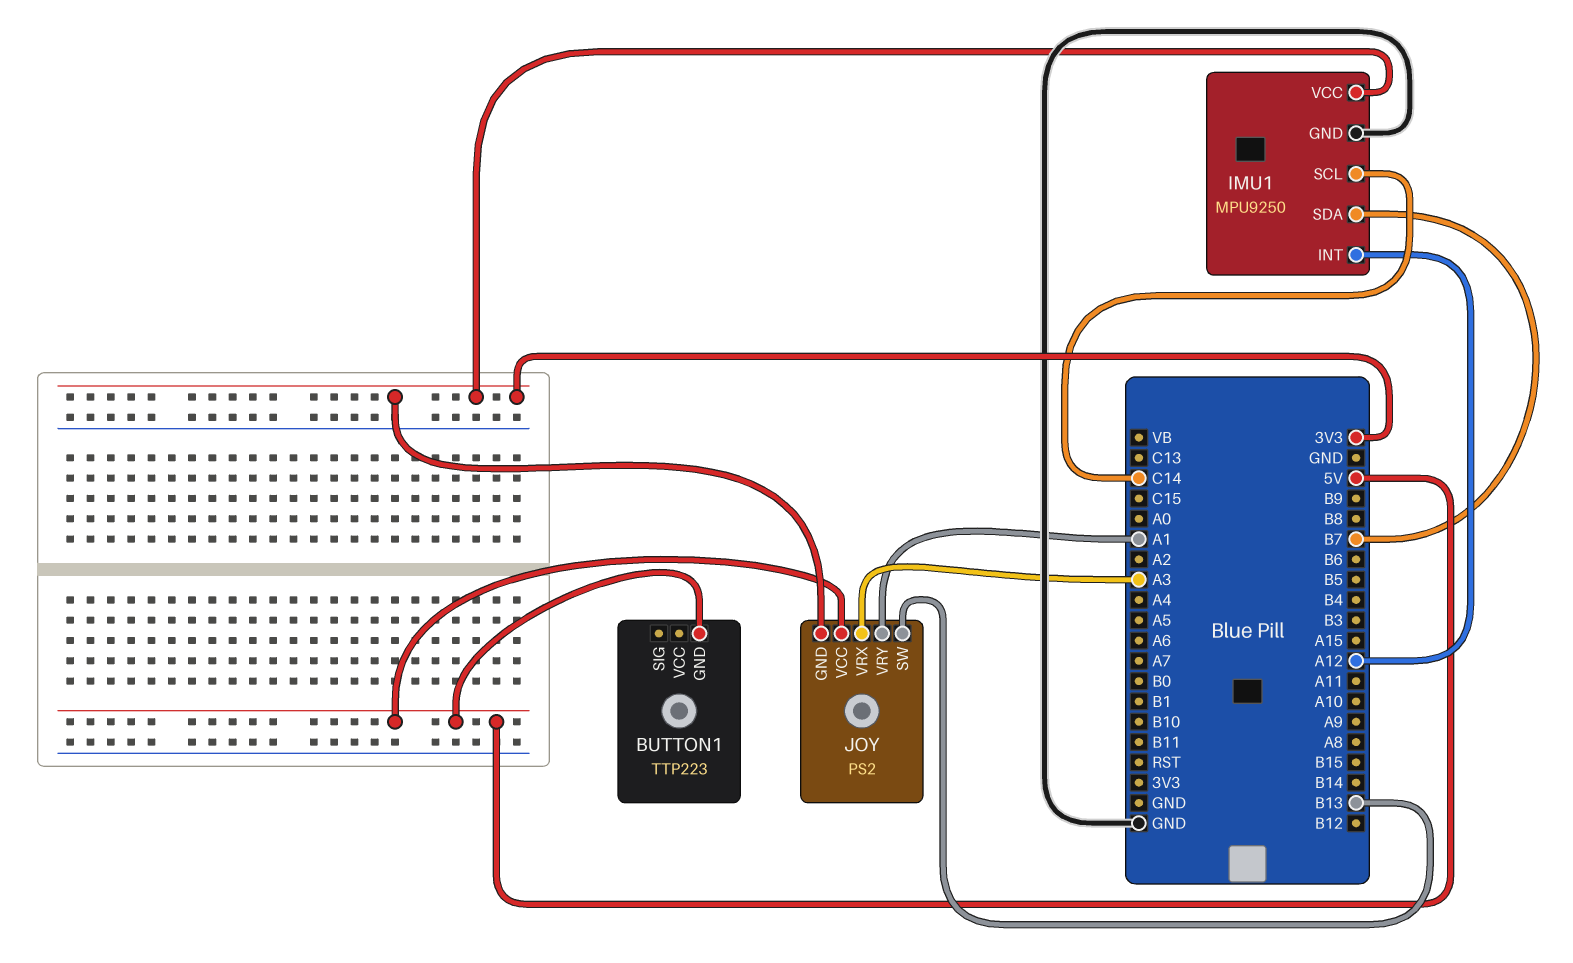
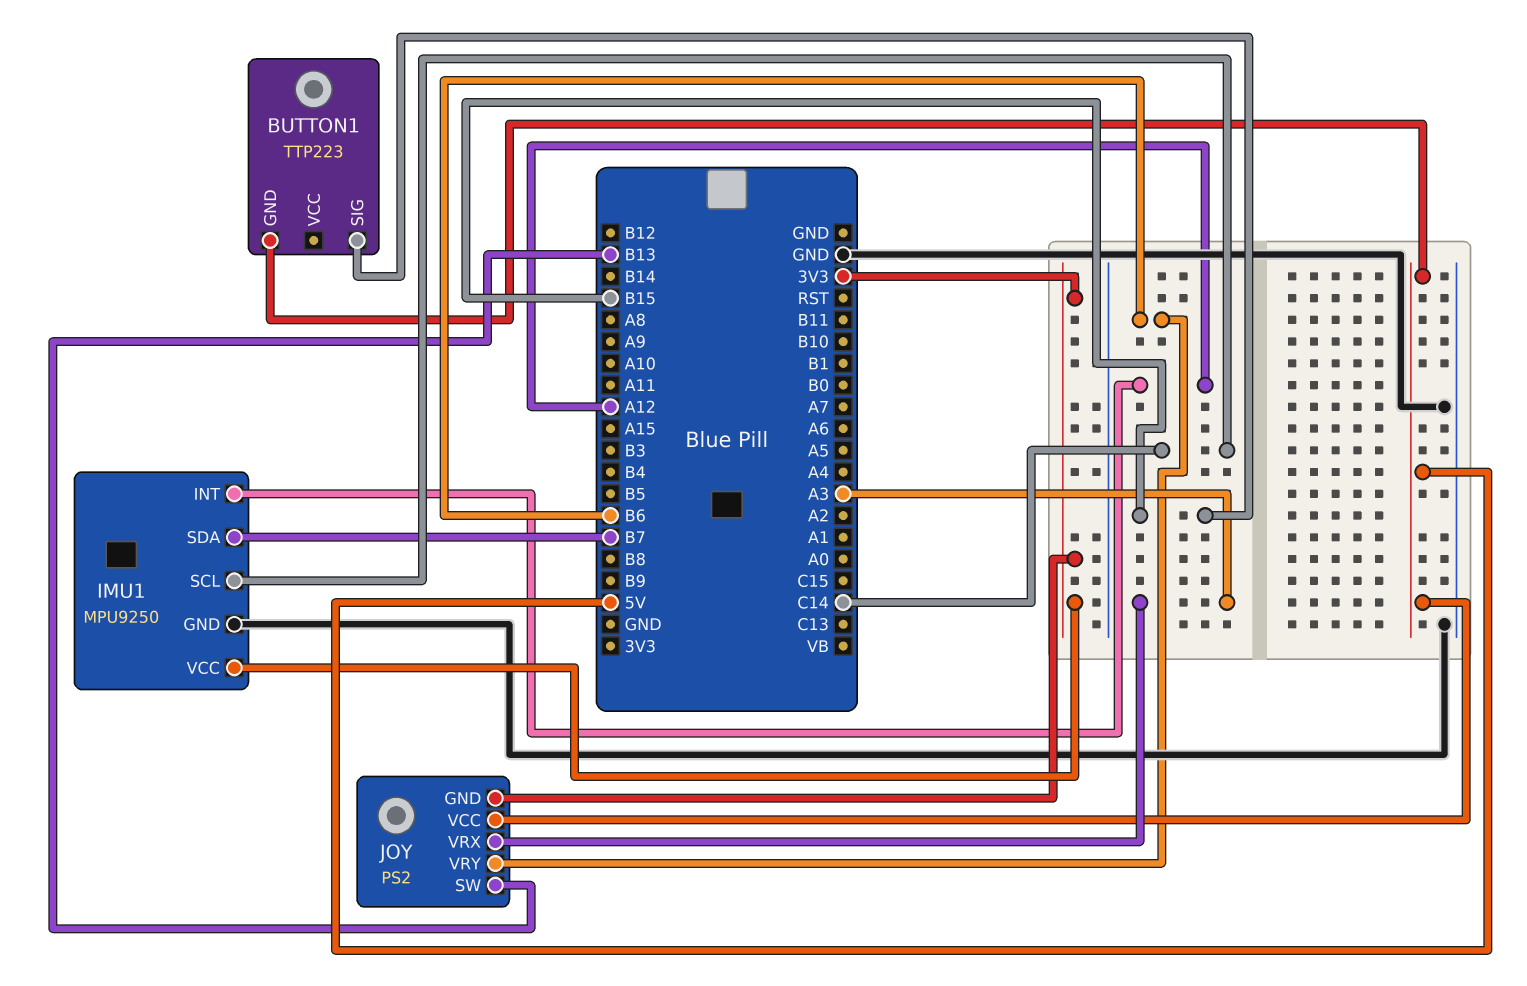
BUTTON1 pin SIG: none -> B15
JOY pin VRY: A1 -> B6

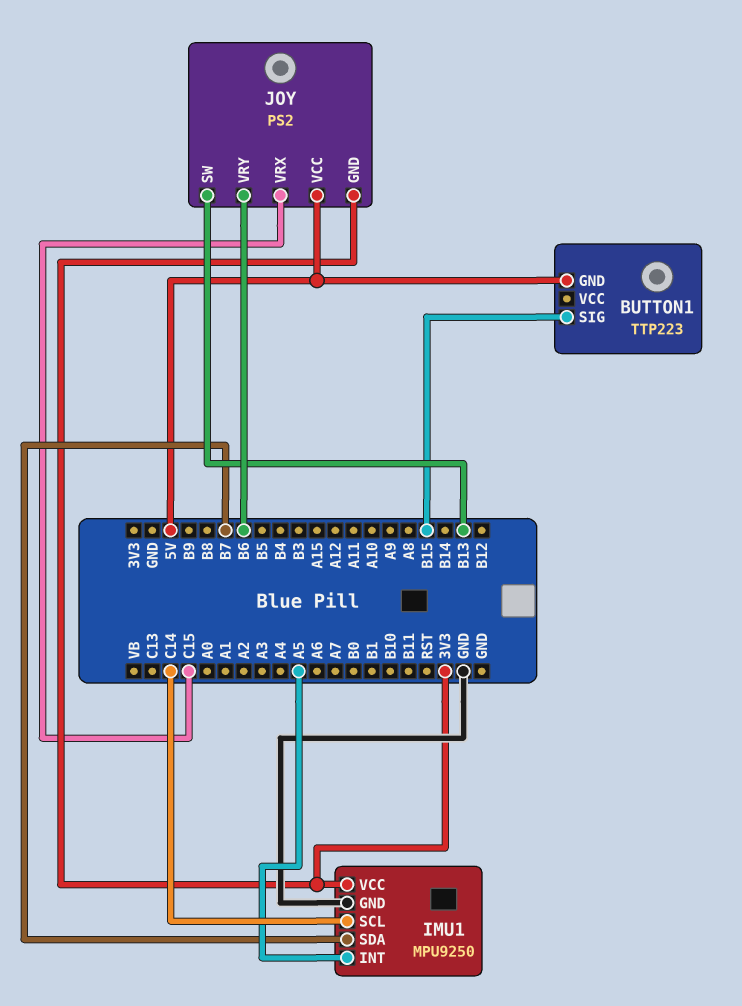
IMU1 pin INT: A12 -> A5
JOY pin VRX: A3 -> C15

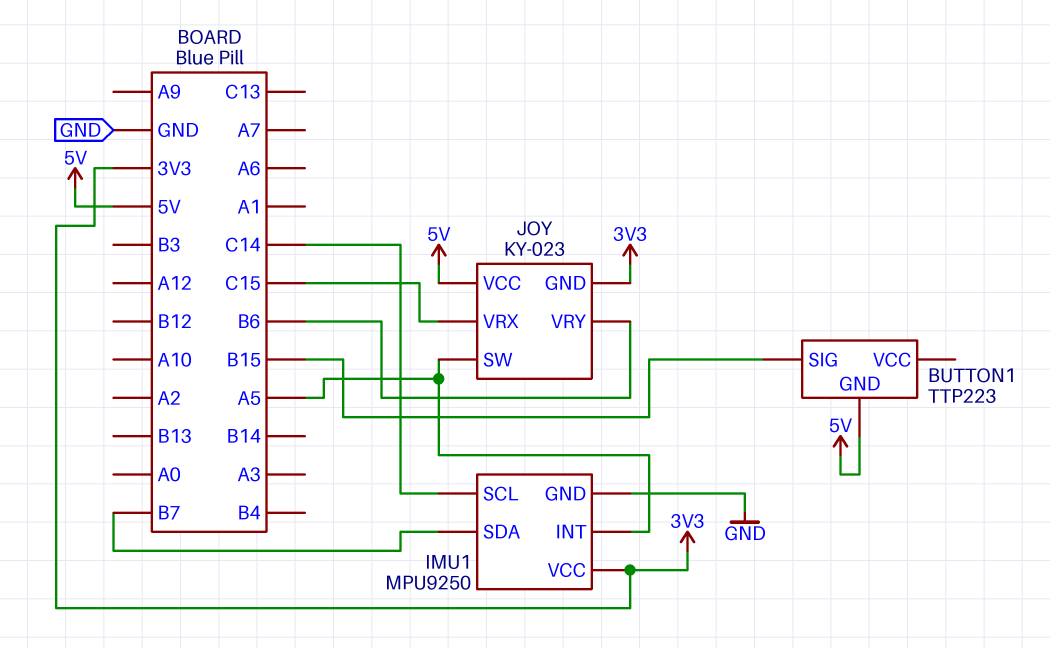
JOY: PS2 -> KY-023
JOY pin SW: B13 -> A5

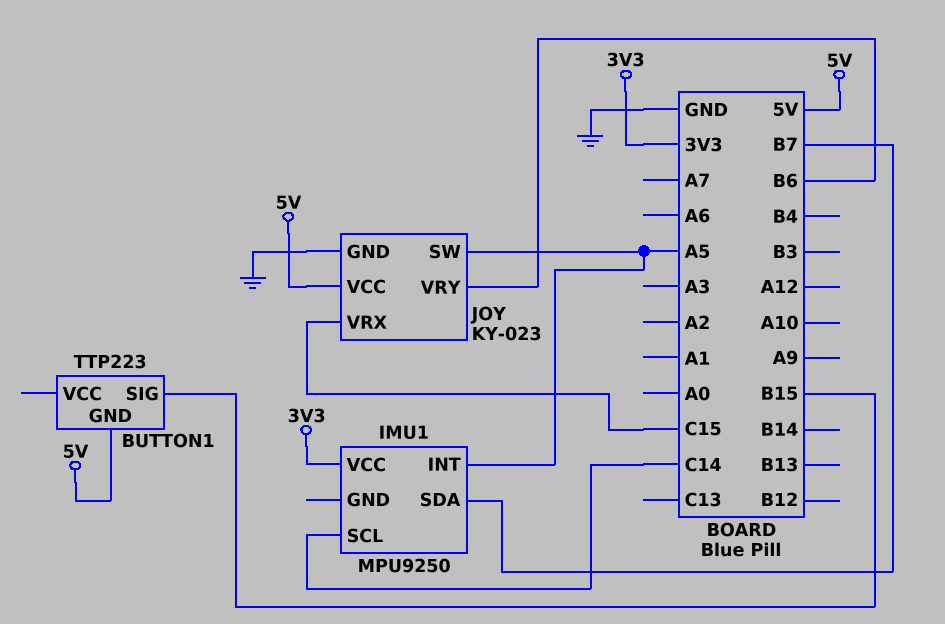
IMU1 pin GND: GND -> none
JOY pin GND: 3V3 -> GND

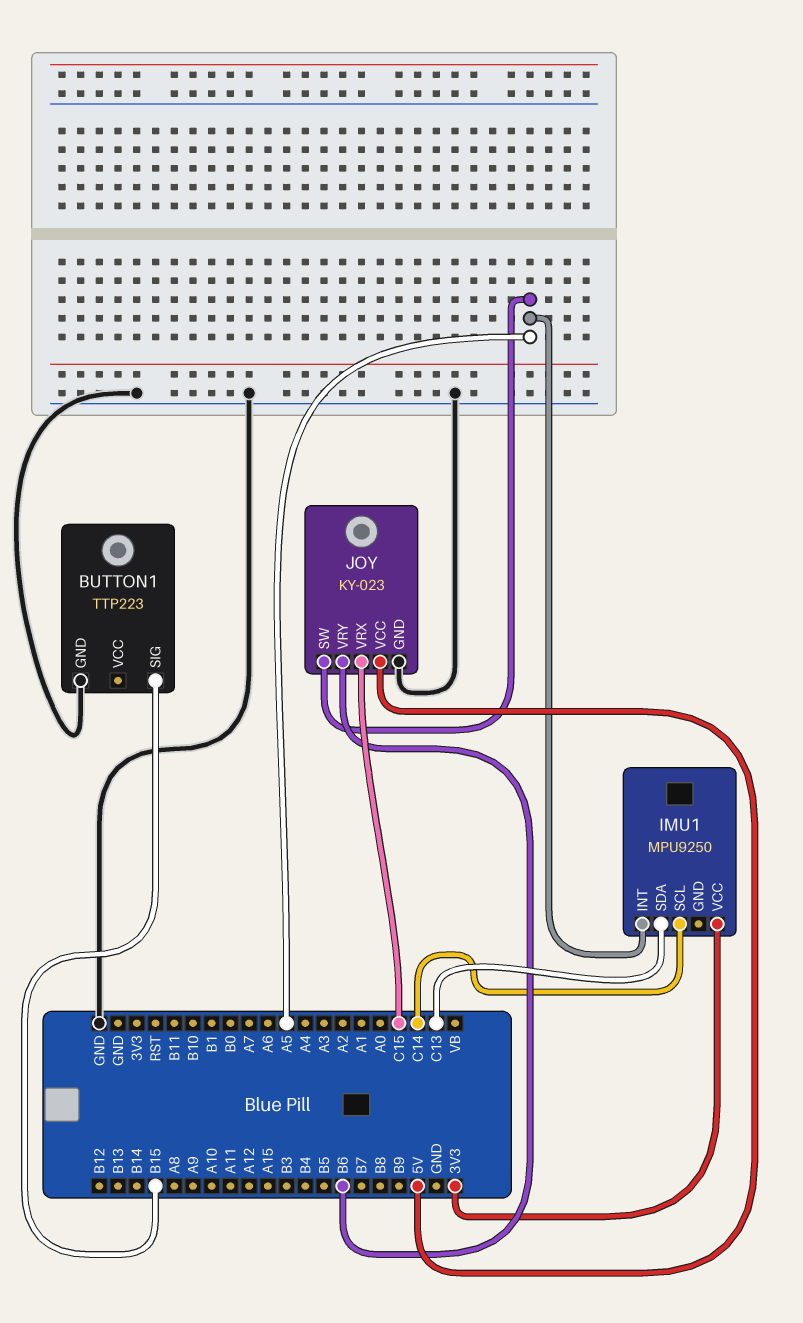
BUTTON1 pin GND: 5V -> GND
IMU1 pin SDA: B7 -> C13

